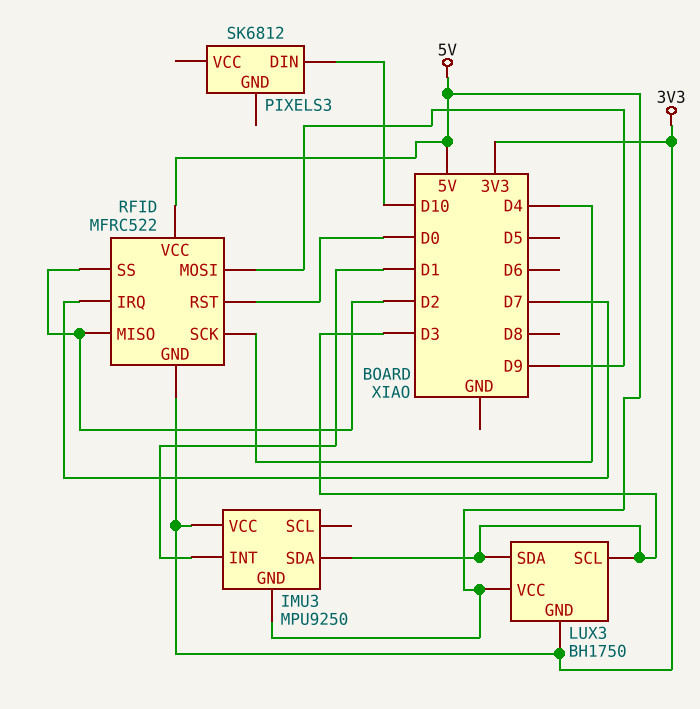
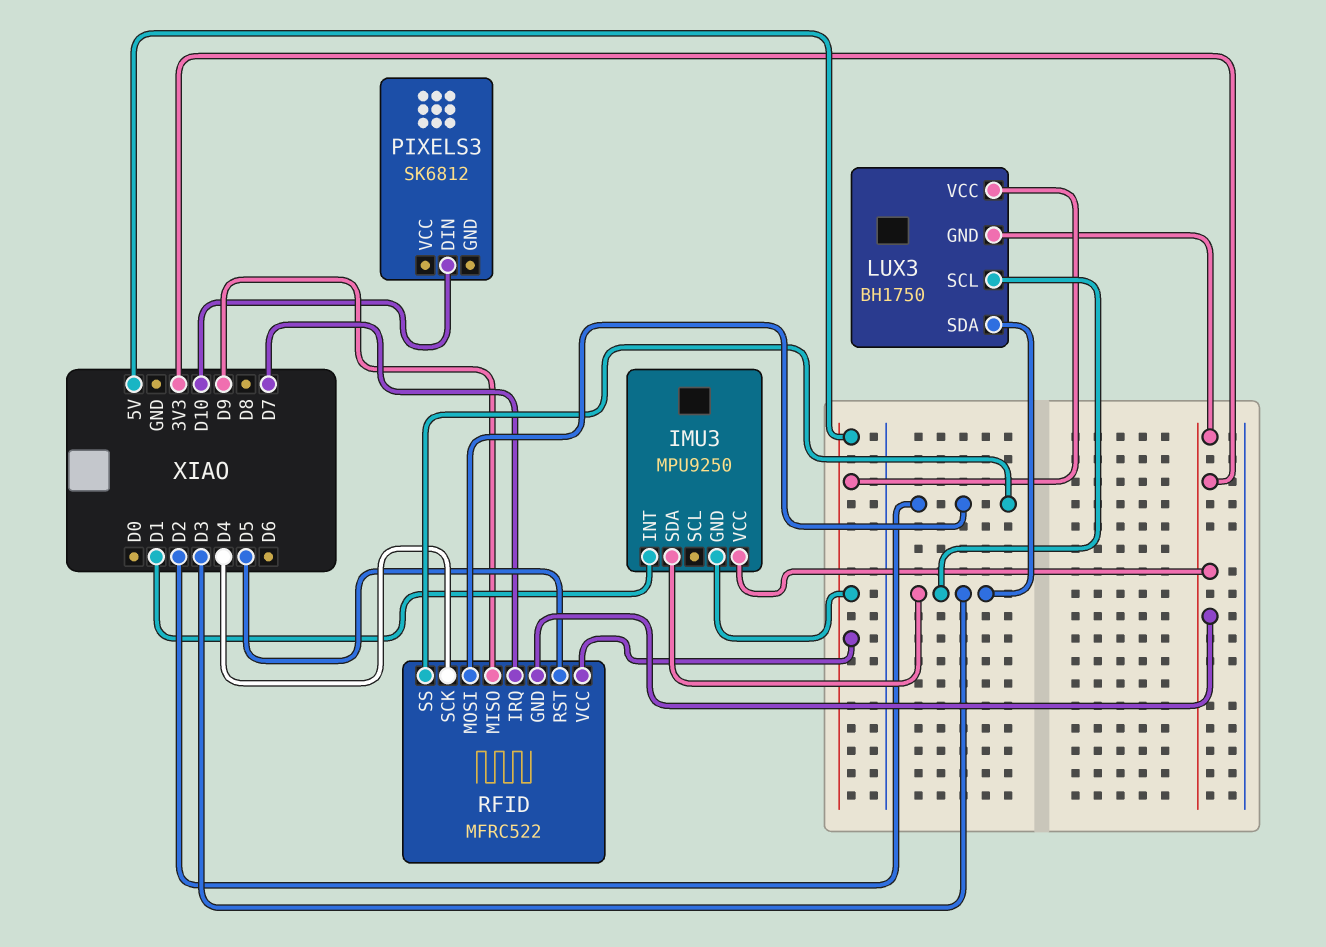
RFID pin MISO: D2 -> D9
RFID pin MOSI: D9 -> D2
RFID pin RST: D0 -> D5

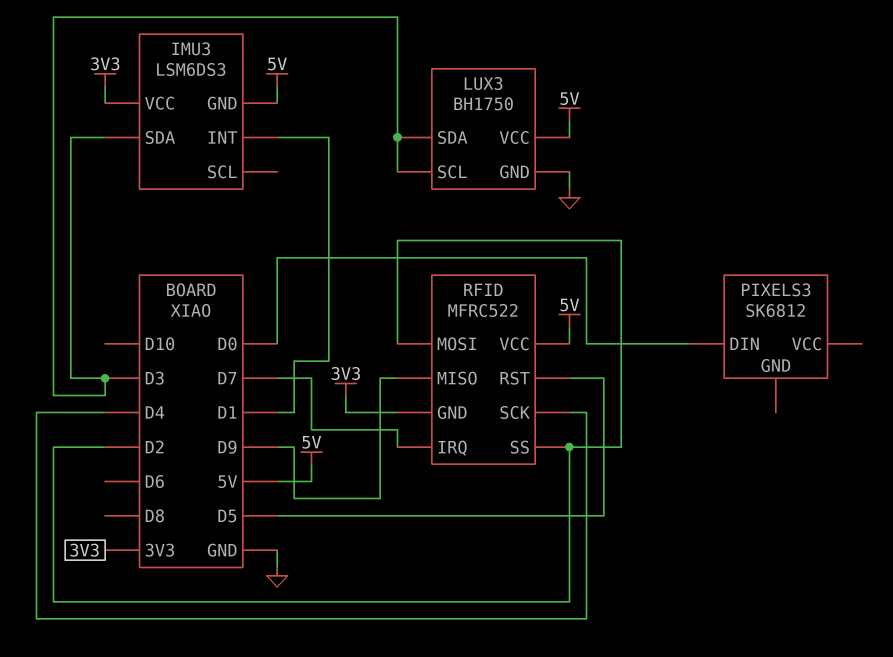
IMU3: MPU9250 -> LSM6DS3
LUX3 pin GND: 3V3 -> GND
PIXELS3 pin DIN: D10 -> D0

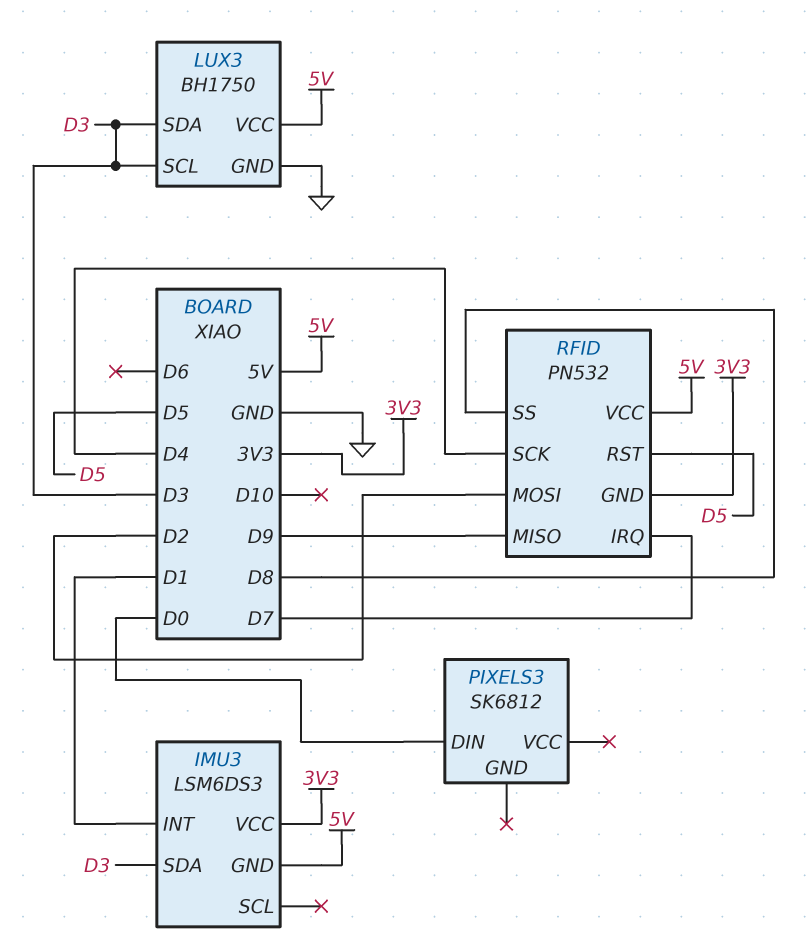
RFID: MFRC522 -> PN532
RFID pin SS: D2 -> D8

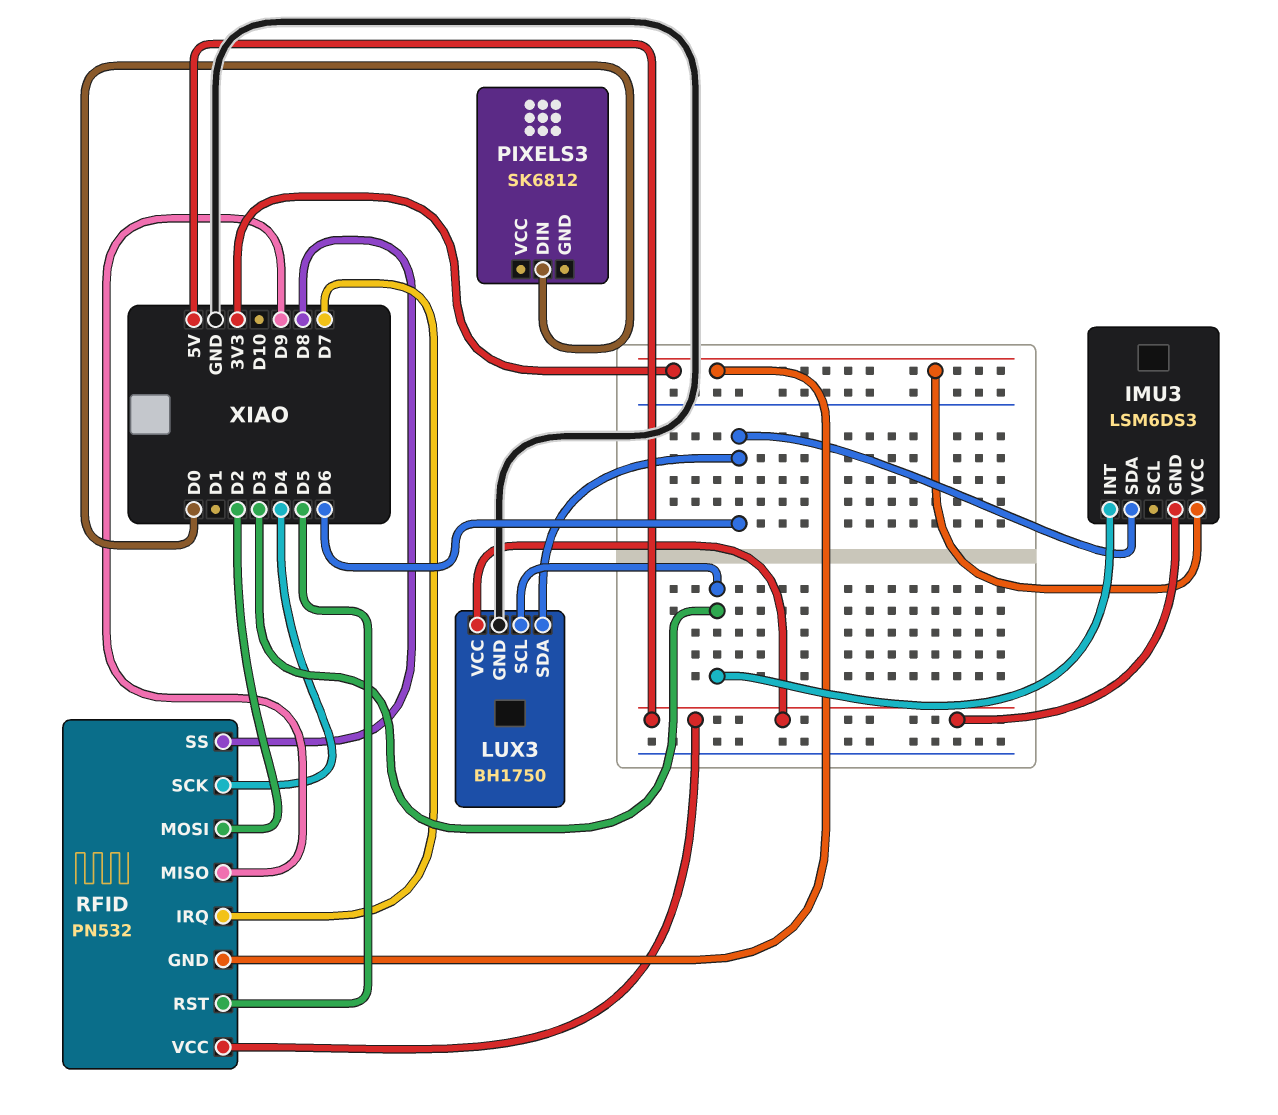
IMU3 pin INT: D1 -> D3
IMU3 pin SDA: D3 -> D6
LUX3 pin SDA: D3 -> D6

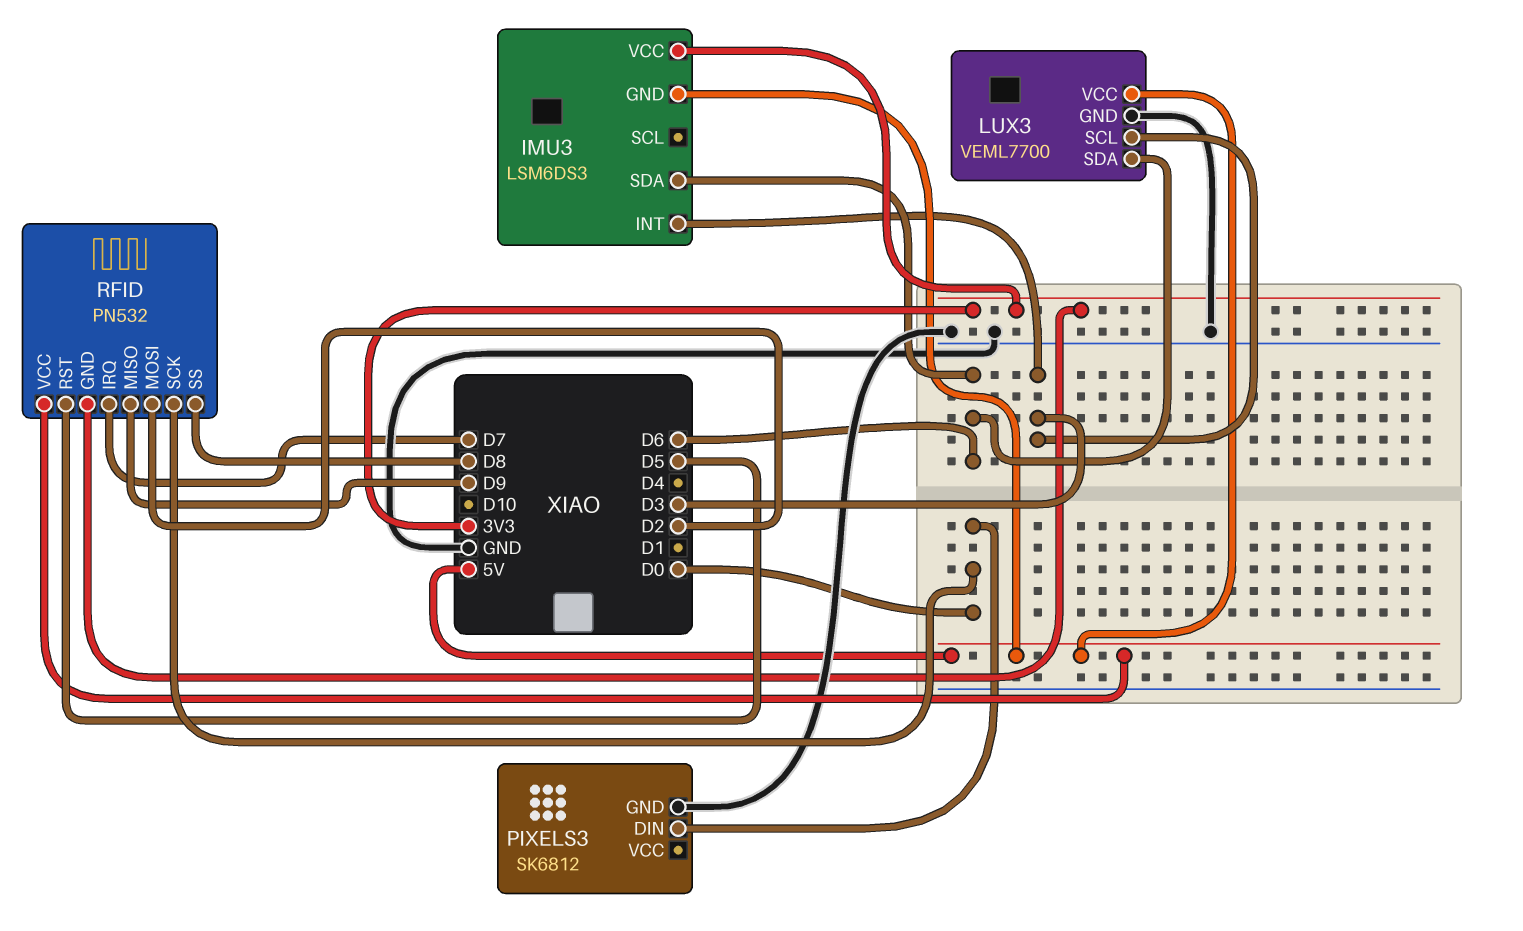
LUX3: BH1750 -> VEML7700
PIXELS3 pin GND: none -> GND
RFID pin SCK: D4 -> D0

